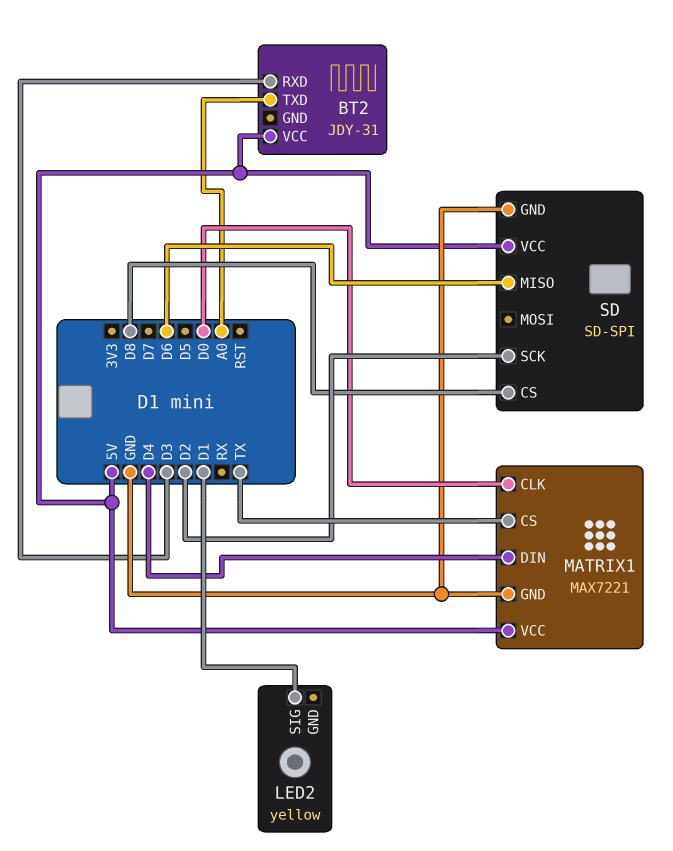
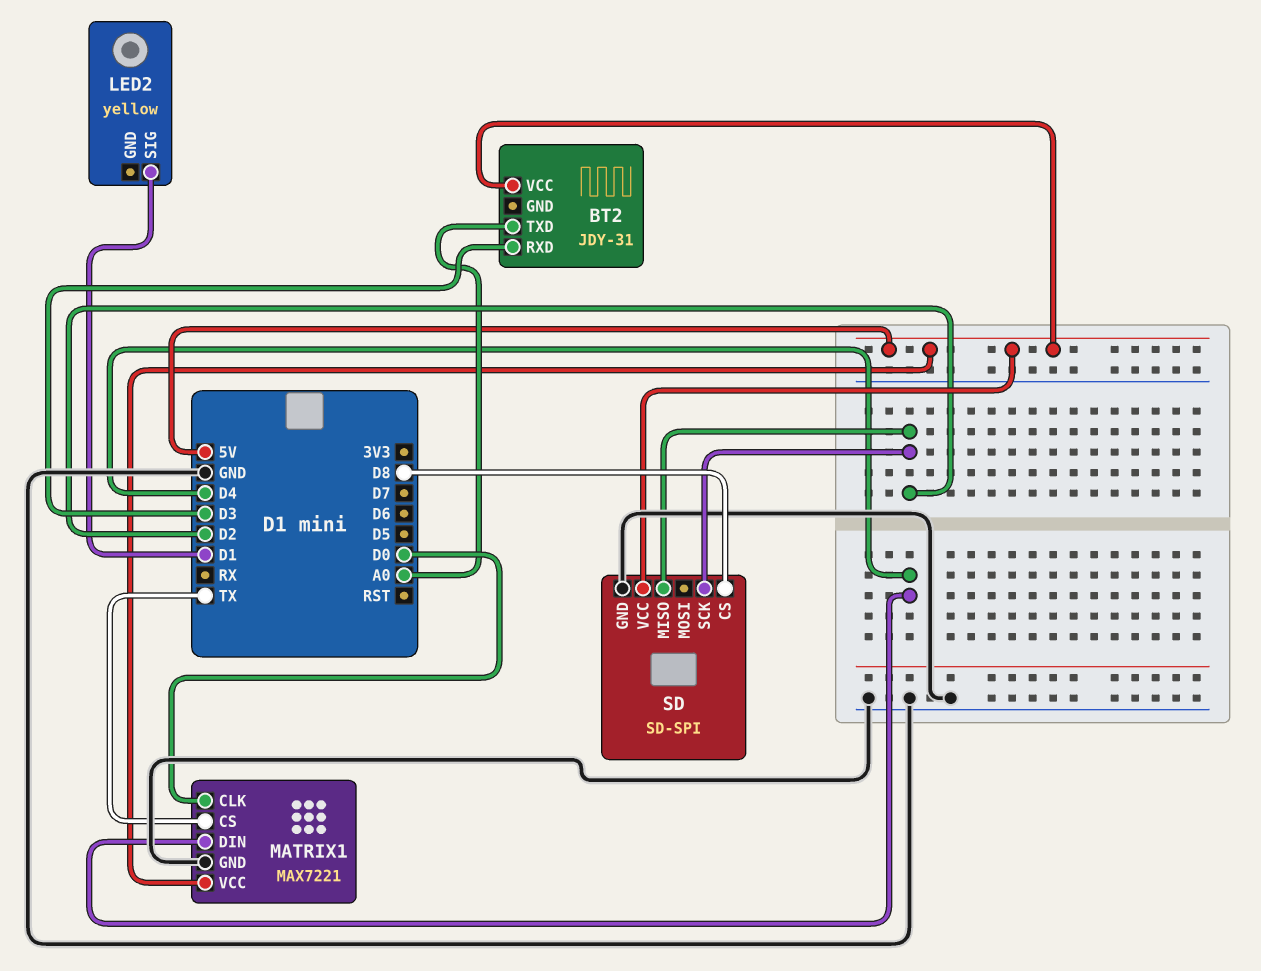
SD pin MISO: D6 -> D2

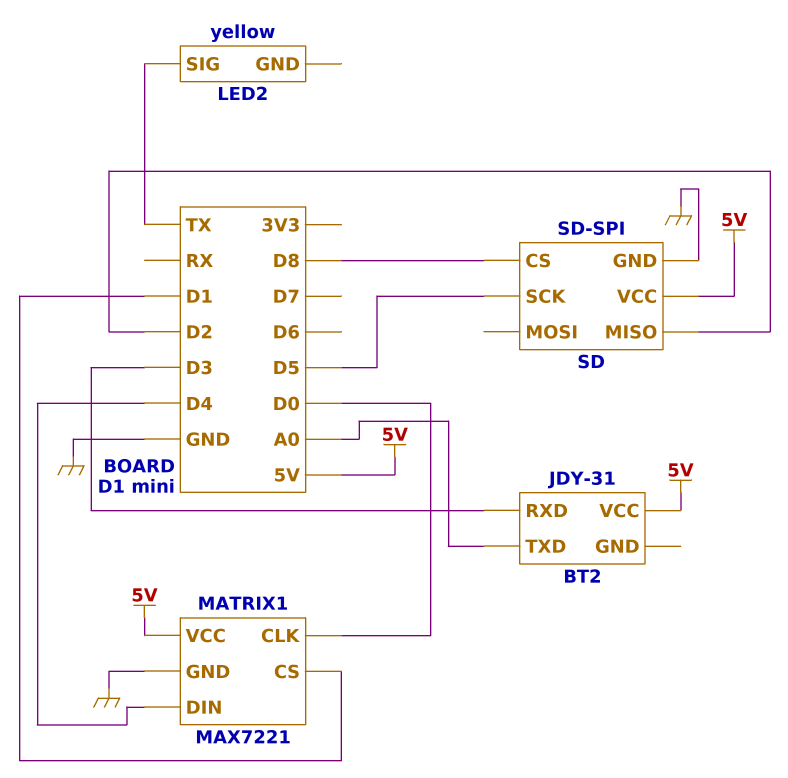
LED2 pin SIG: D1 -> TX
MATRIX1 pin CS: TX -> D1
SD pin SCK: D2 -> D5

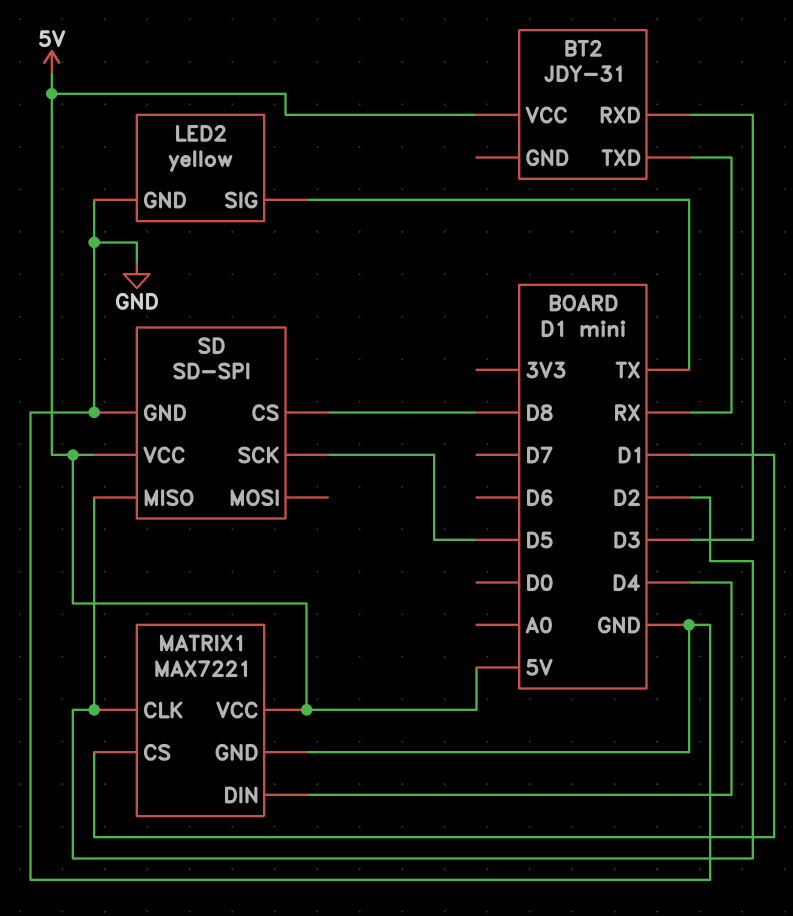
BT2 pin TXD: A0 -> RX
LED2 pin GND: none -> GND
MATRIX1 pin CLK: D0 -> D2

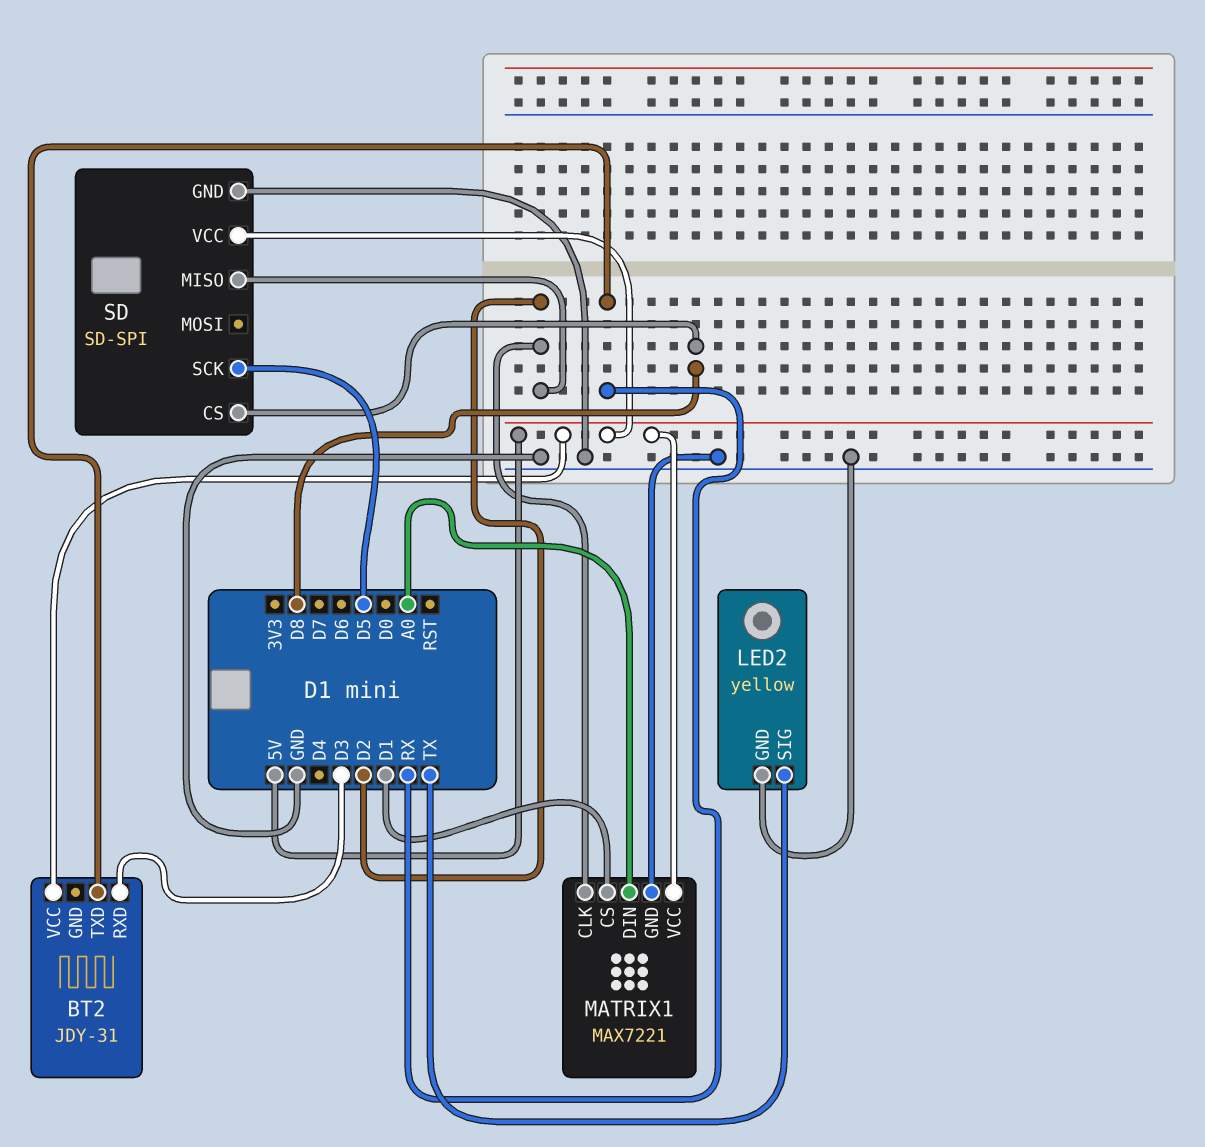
MATRIX1 pin DIN: D4 -> A0

